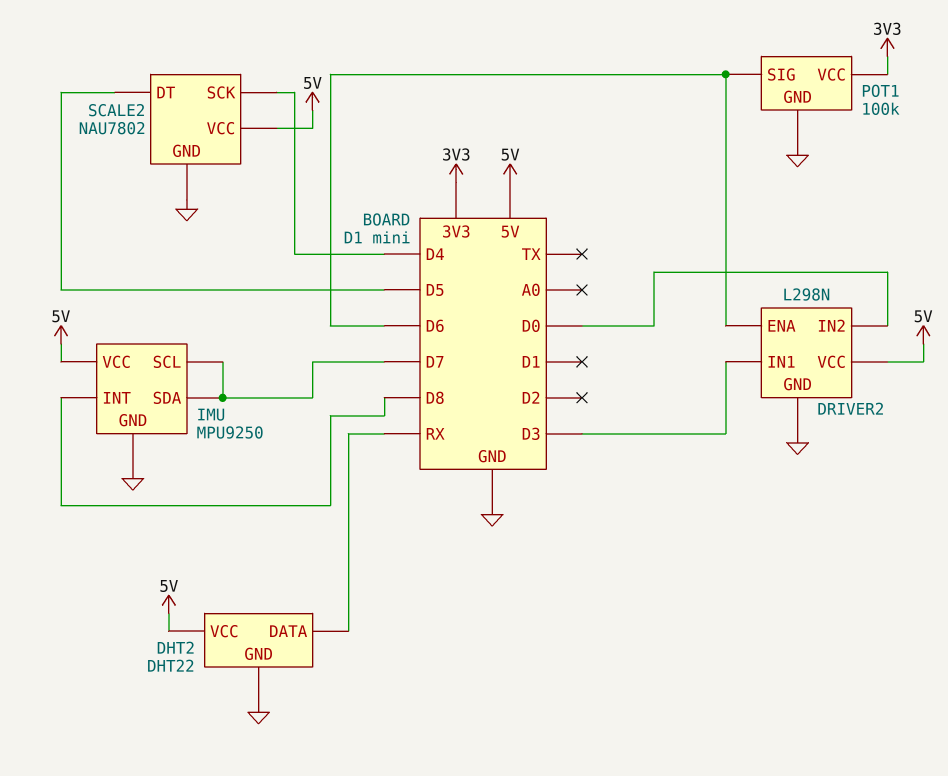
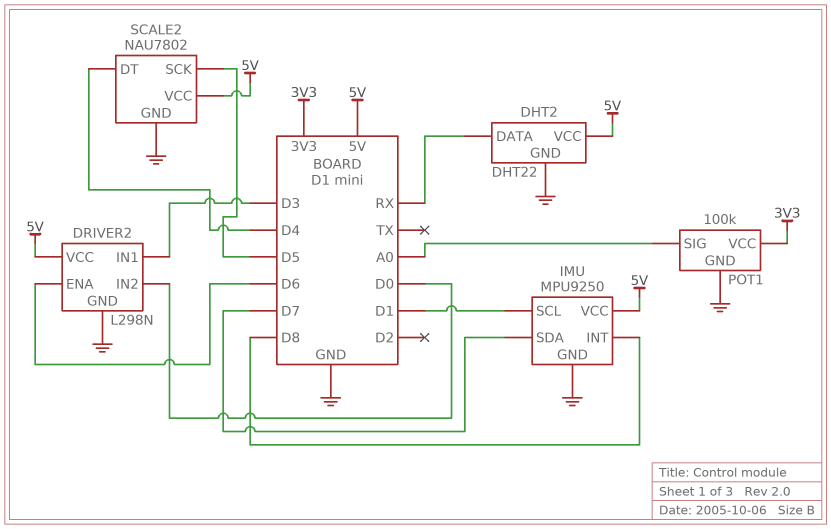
IMU pin SCL: D7 -> D1
POT1 pin SIG: D6 -> A0
SCALE2 pin DT: D5 -> D4
SCALE2 pin SCK: D4 -> D5

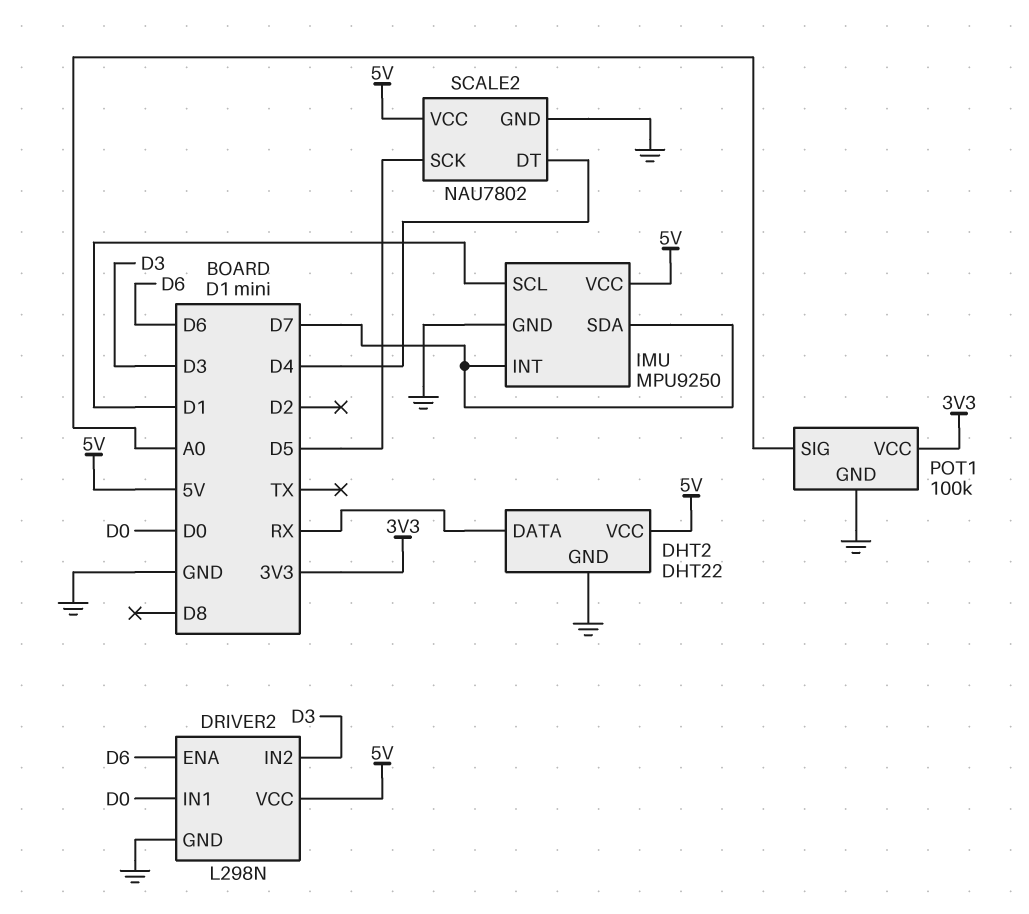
DRIVER2 pin IN1: D3 -> D0
DRIVER2 pin IN2: D0 -> D3
IMU pin INT: D8 -> D7

